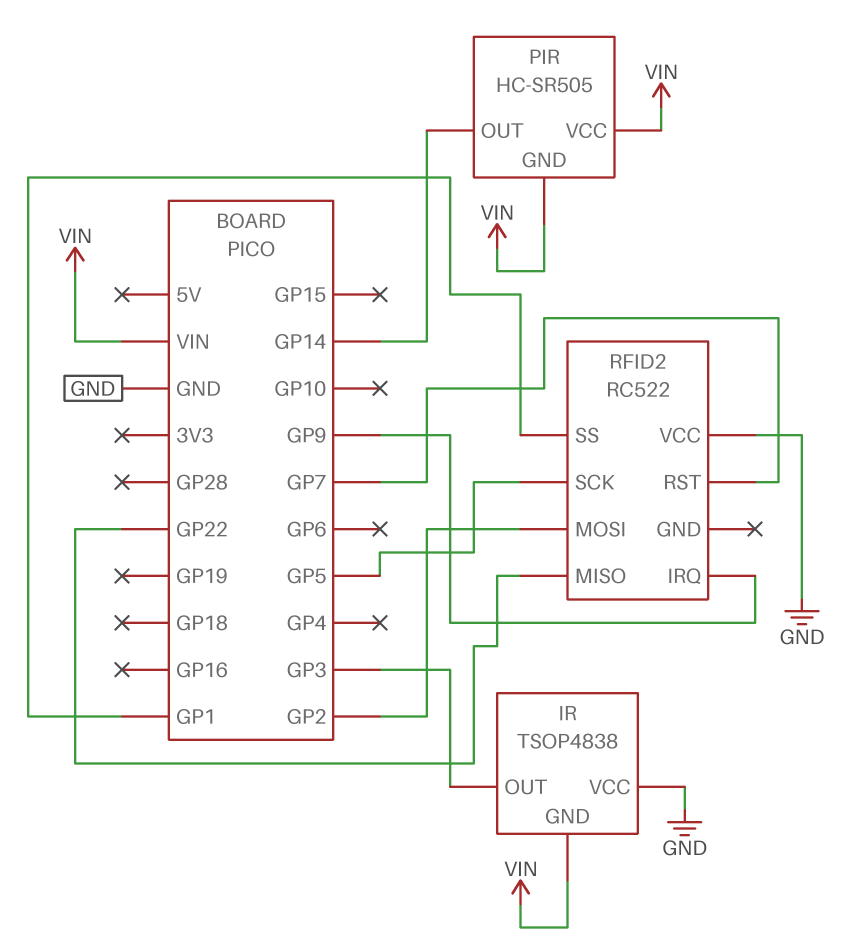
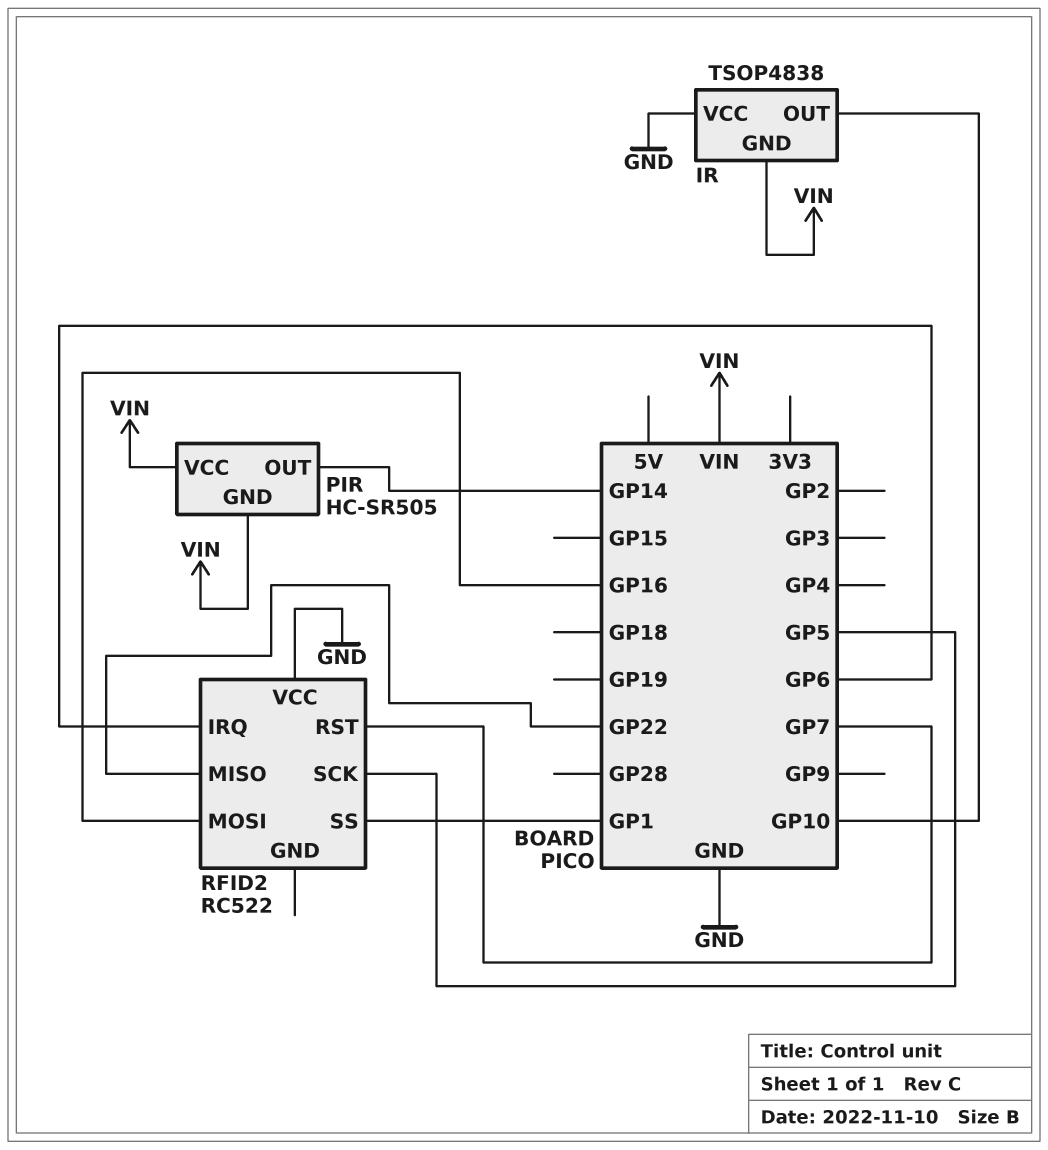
IR pin OUT: GP3 -> GP10
RFID2 pin IRQ: GP9 -> GP6
RFID2 pin MOSI: GP2 -> GP16

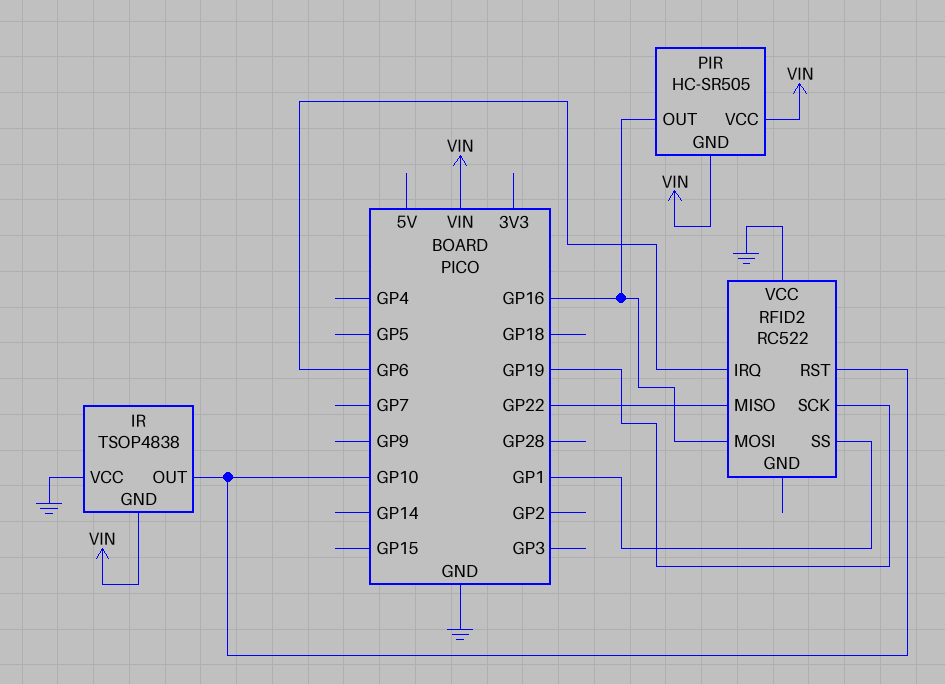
PIR pin OUT: GP14 -> GP16
RFID2 pin RST: GP7 -> GP10
RFID2 pin SCK: GP5 -> GP19

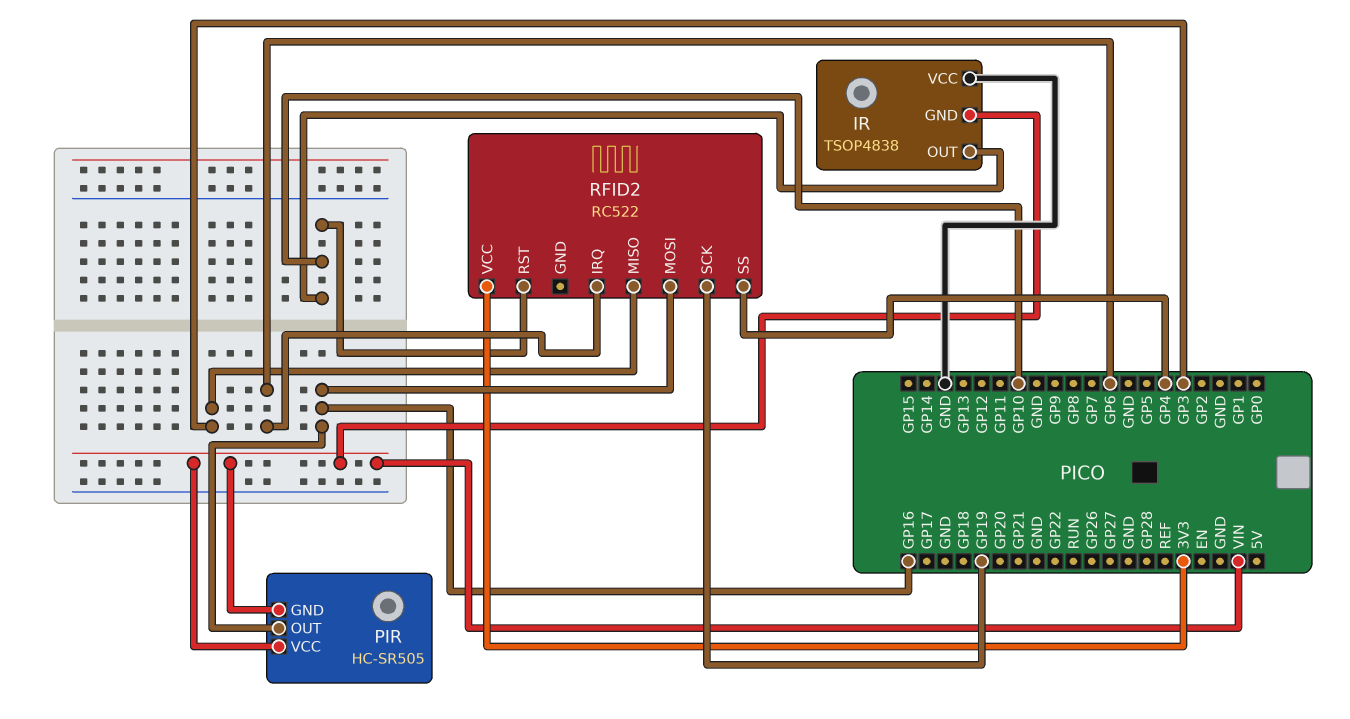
RFID2 pin MISO: GP22 -> GP3
RFID2 pin SS: GP1 -> GP4
RFID2 pin VCC: GND -> 3V3

